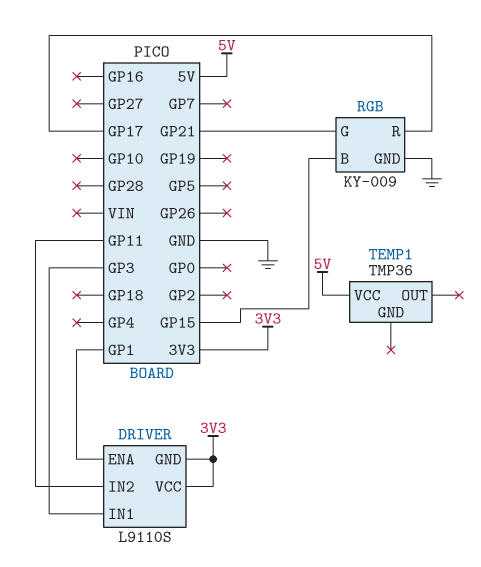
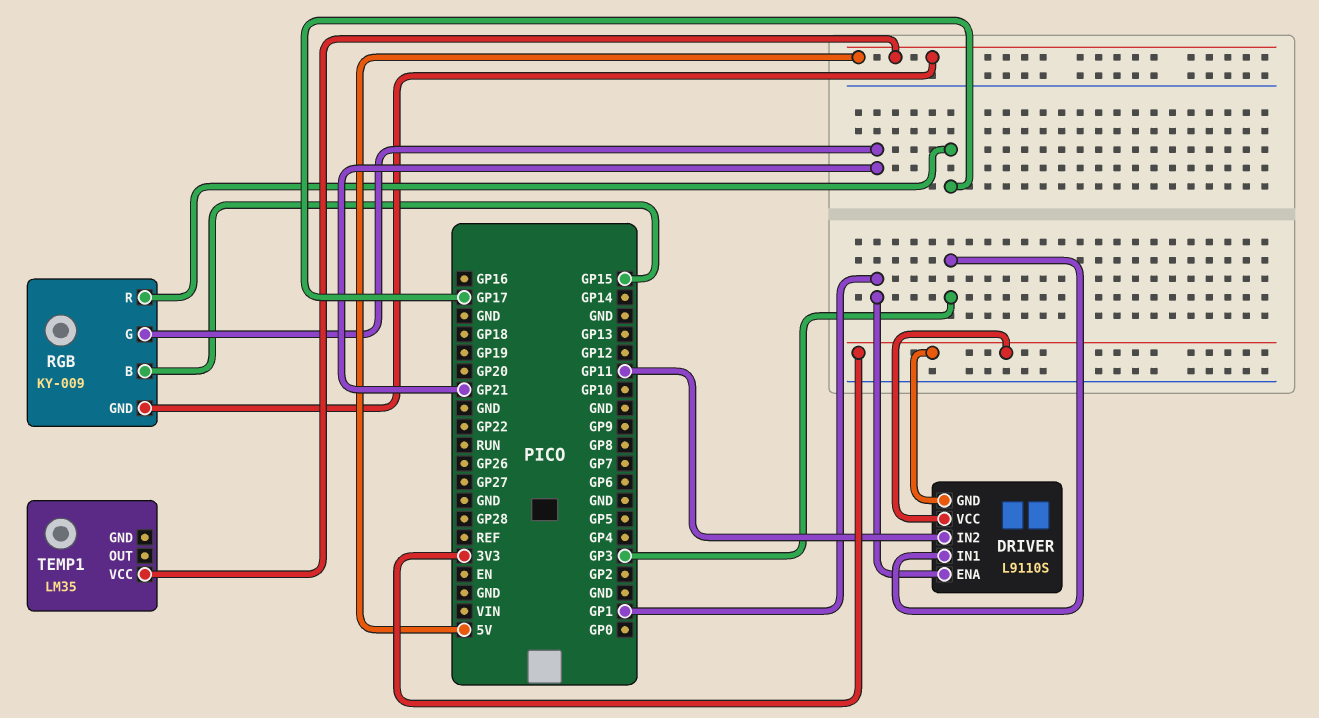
RGB pin GND: GND -> 5V
TEMP1: TMP36 -> LM35

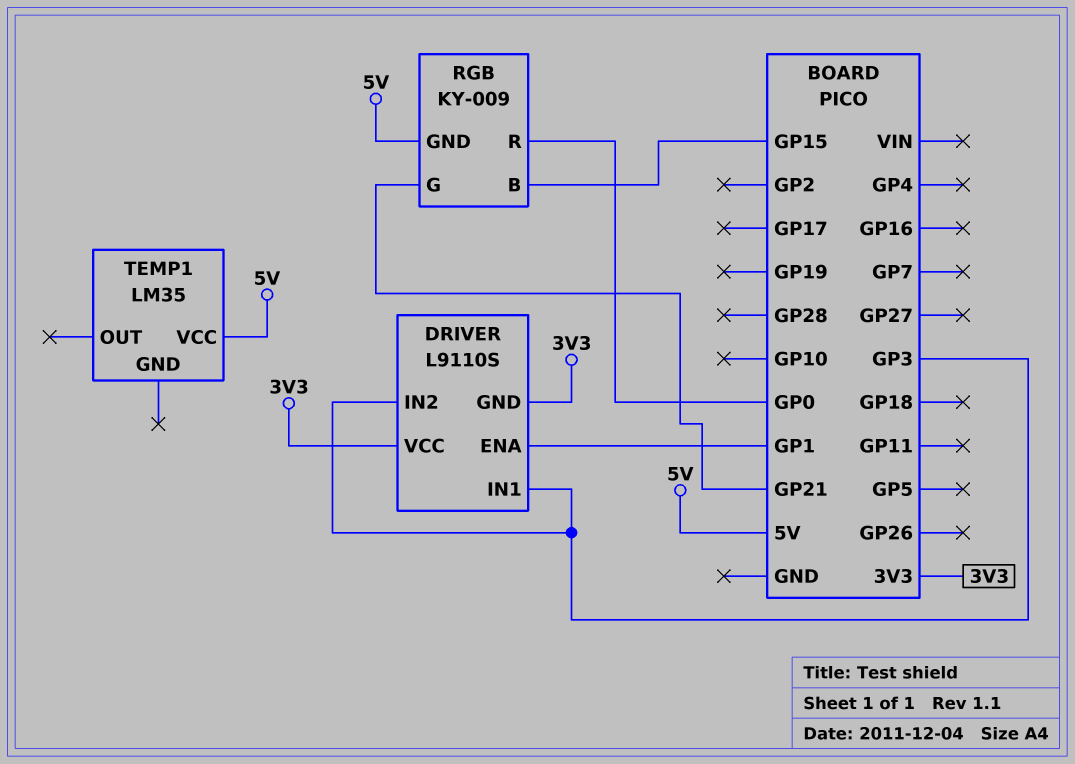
DRIVER pin IN2: GP11 -> GP3
RGB pin R: GP17 -> GP0

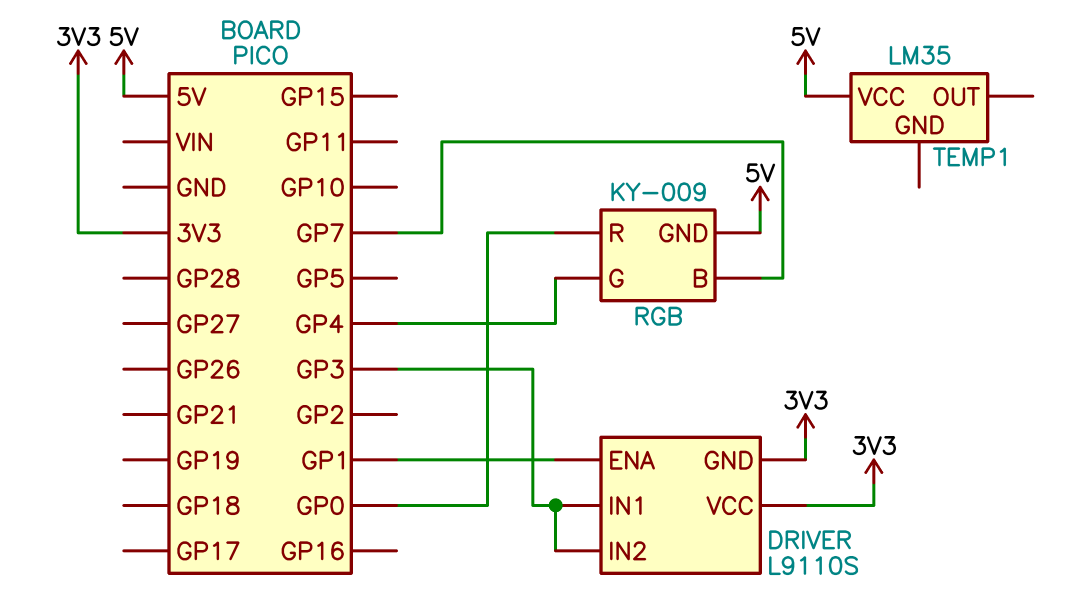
RGB pin B: GP15 -> GP7
RGB pin G: GP21 -> GP4

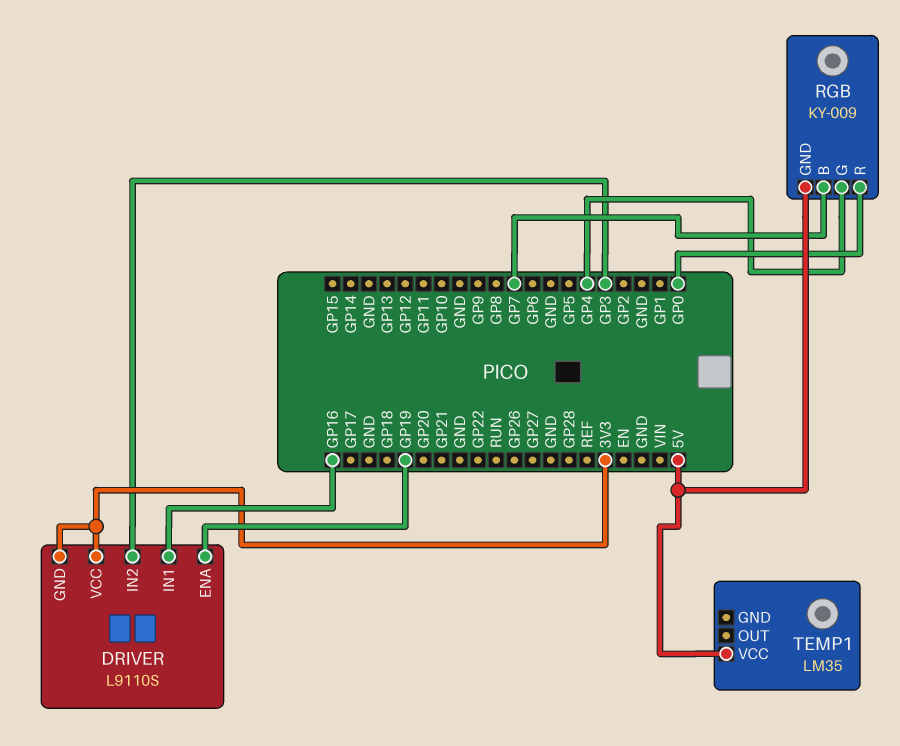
DRIVER pin ENA: GP1 -> GP19
DRIVER pin IN1: GP3 -> GP16

